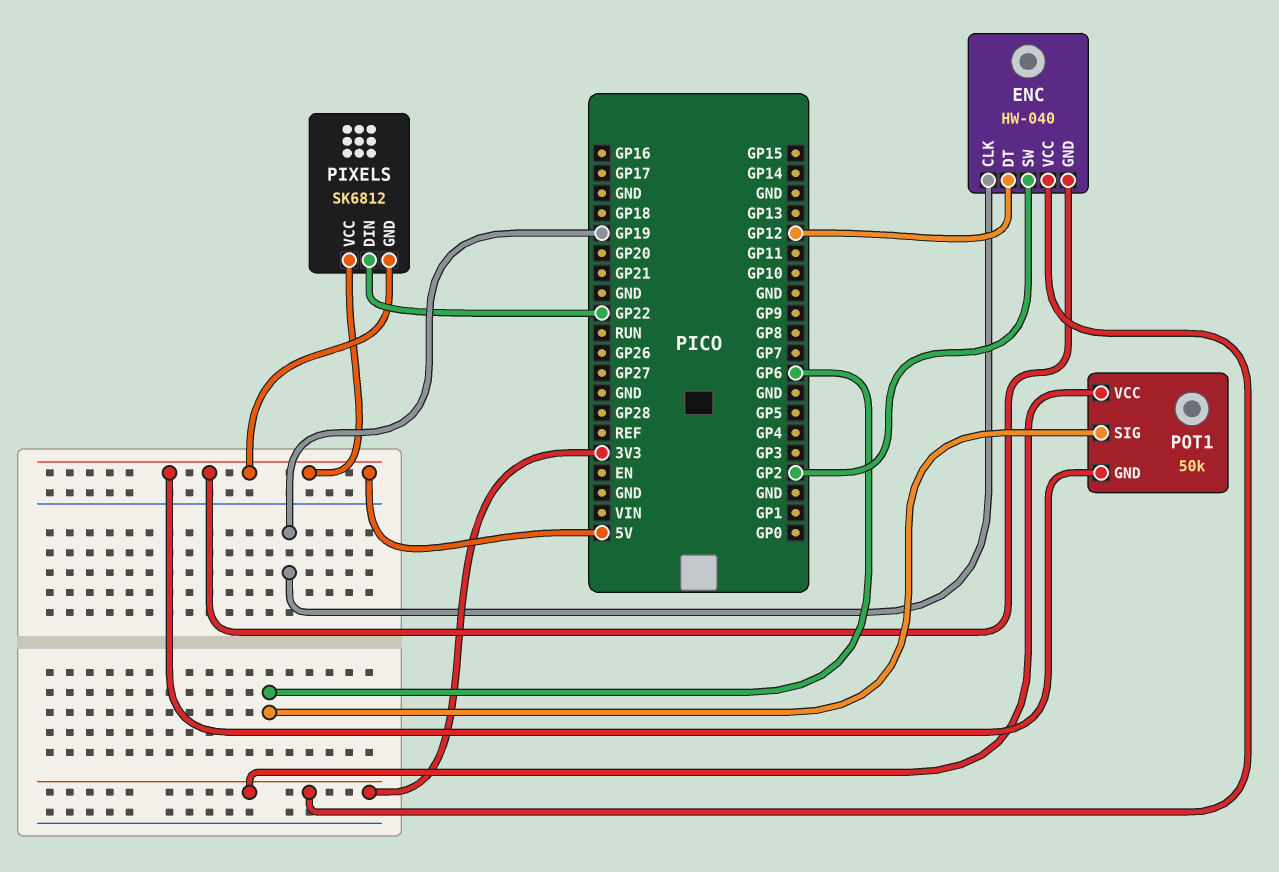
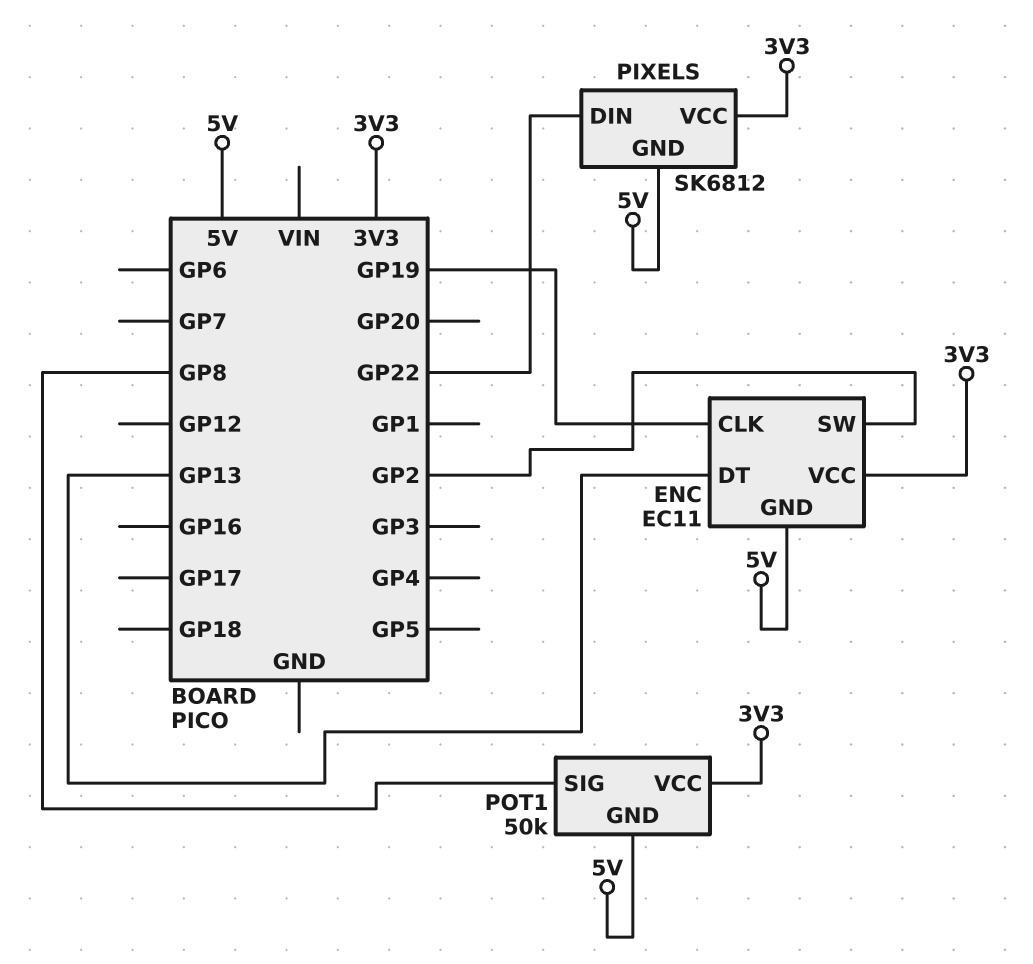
ENC: HW-040 -> EC11
ENC pin DT: GP12 -> GP13
PIXELS pin VCC: 5V -> 3V3
POT1 pin SIG: GP6 -> GP8

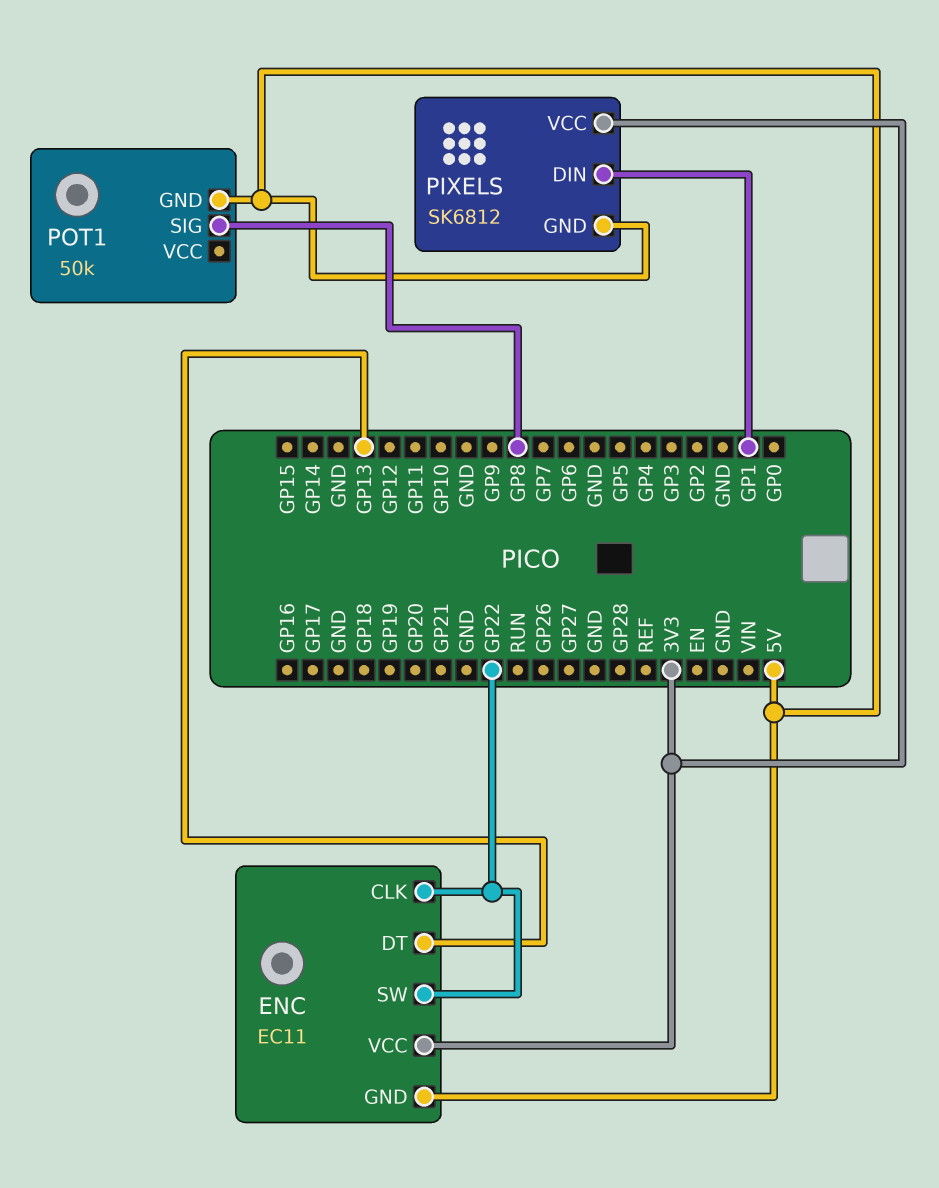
ENC pin CLK: GP19 -> GP22
ENC pin SW: GP2 -> GP22
PIXELS pin DIN: GP22 -> GP1
POT1 pin VCC: 3V3 -> none

